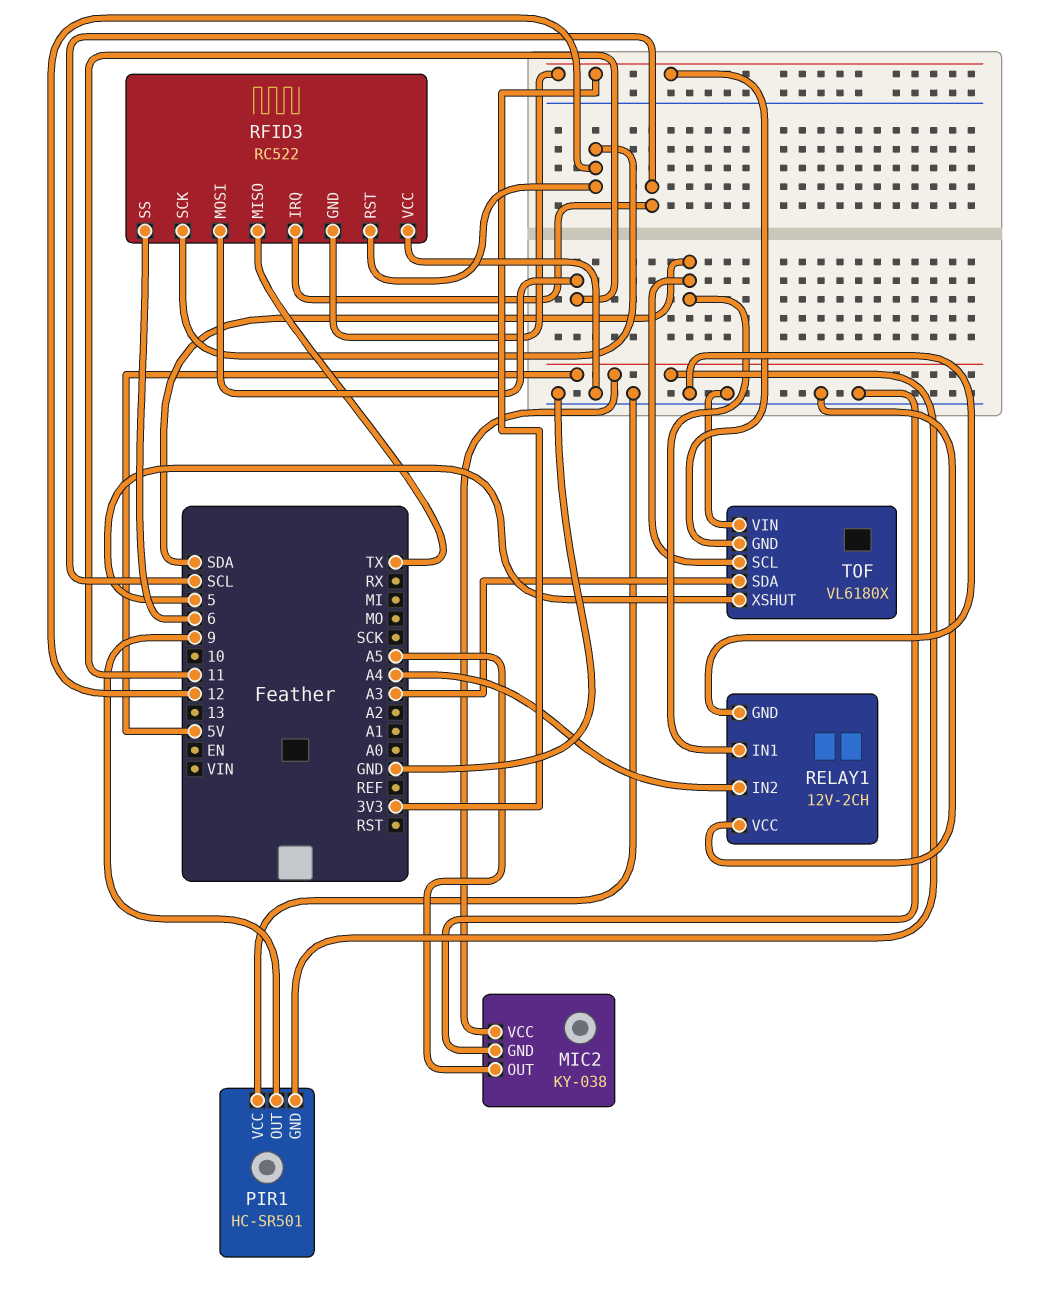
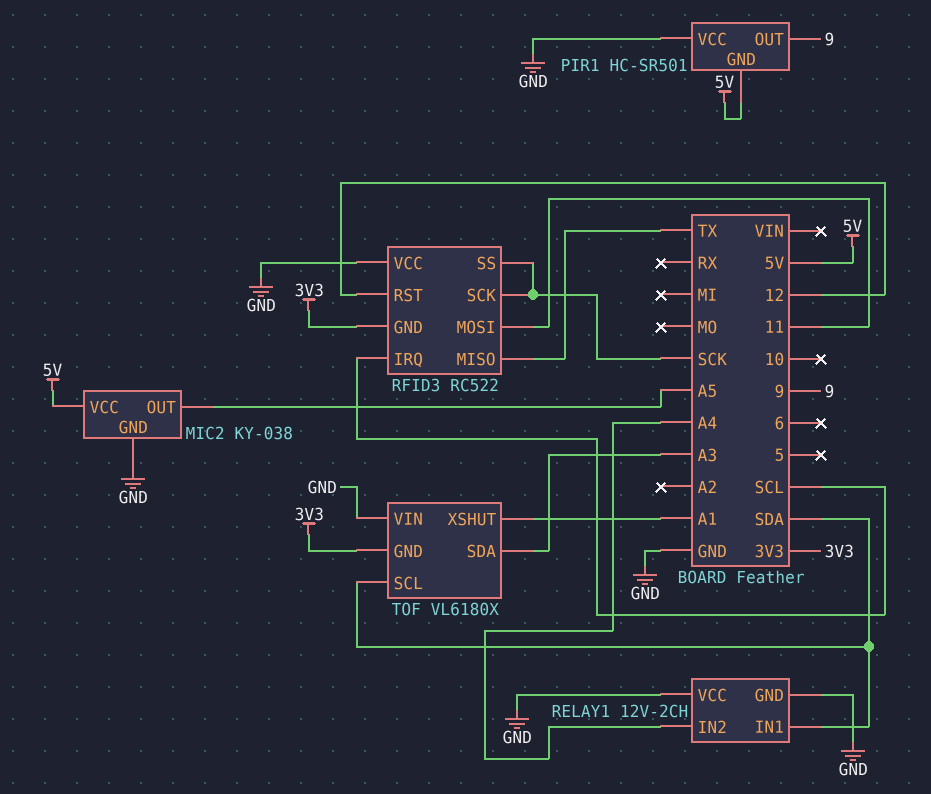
RFID3 pin SCK: 12 -> SCK
RFID3 pin SS: 6 -> SCK
TOF pin XSHUT: 5 -> A1

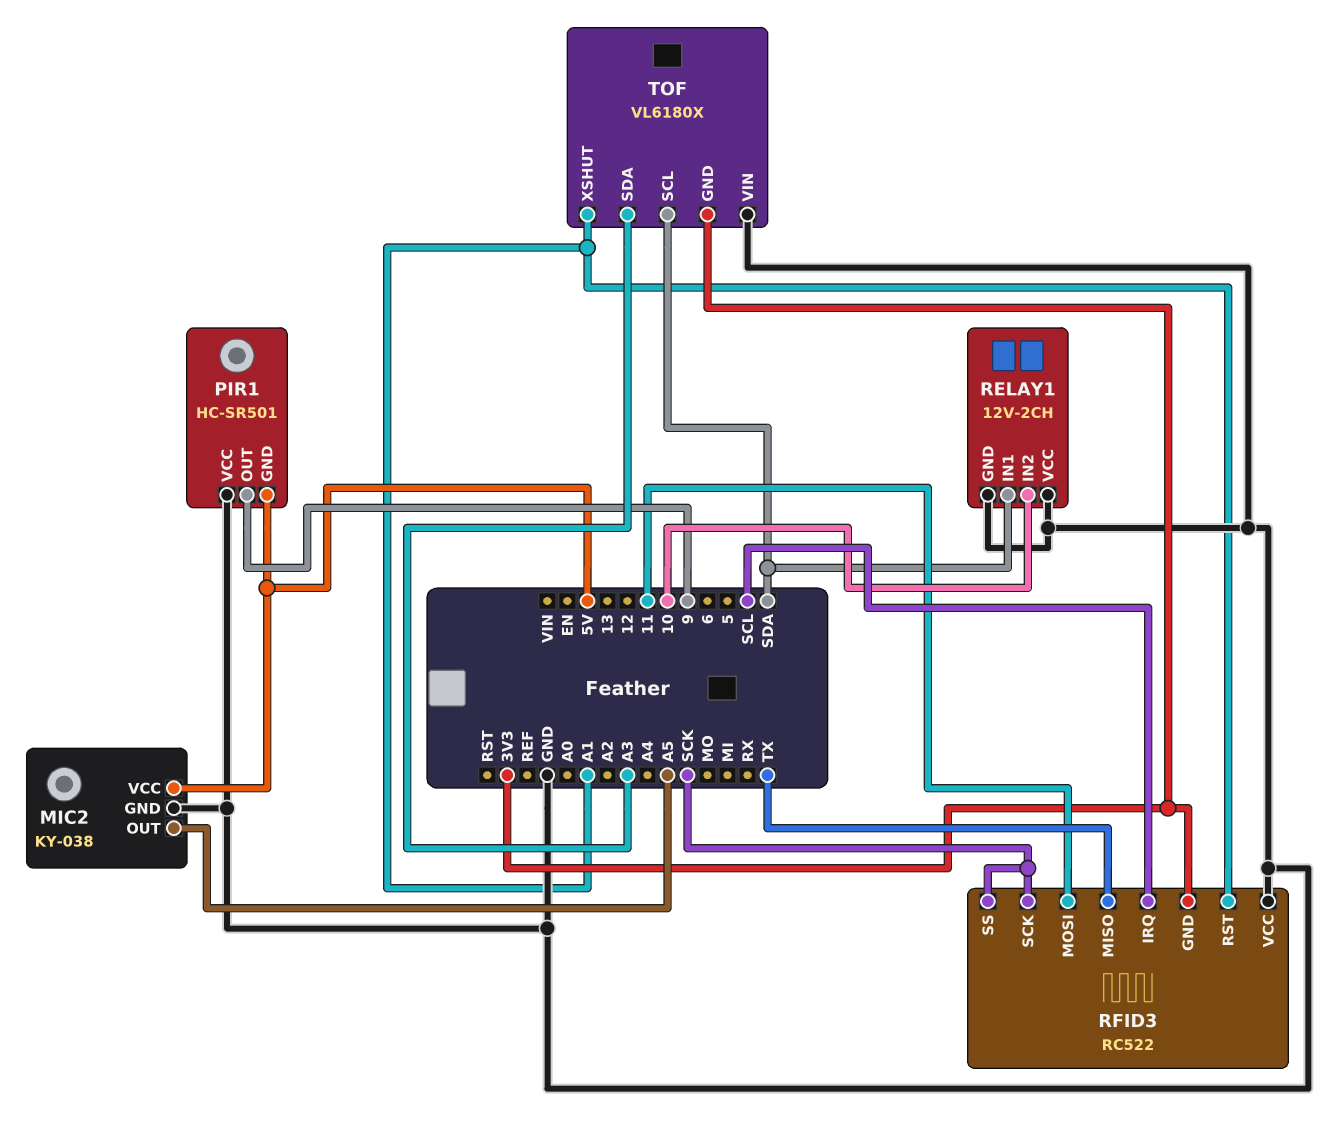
RELAY1 pin IN2: A4 -> 10
RFID3 pin RST: 12 -> A1

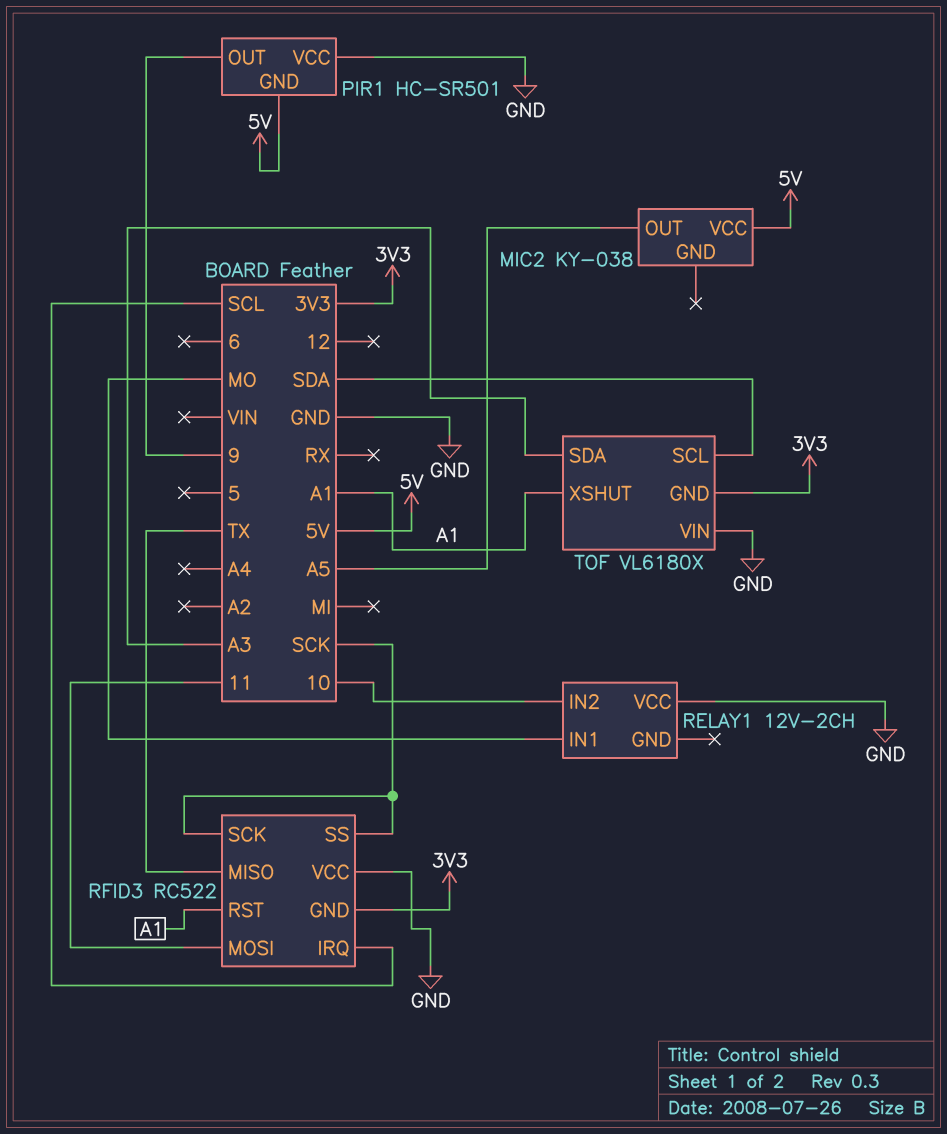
MIC2 pin GND: GND -> none
RELAY1 pin GND: GND -> none
RELAY1 pin IN1: SDA -> MO

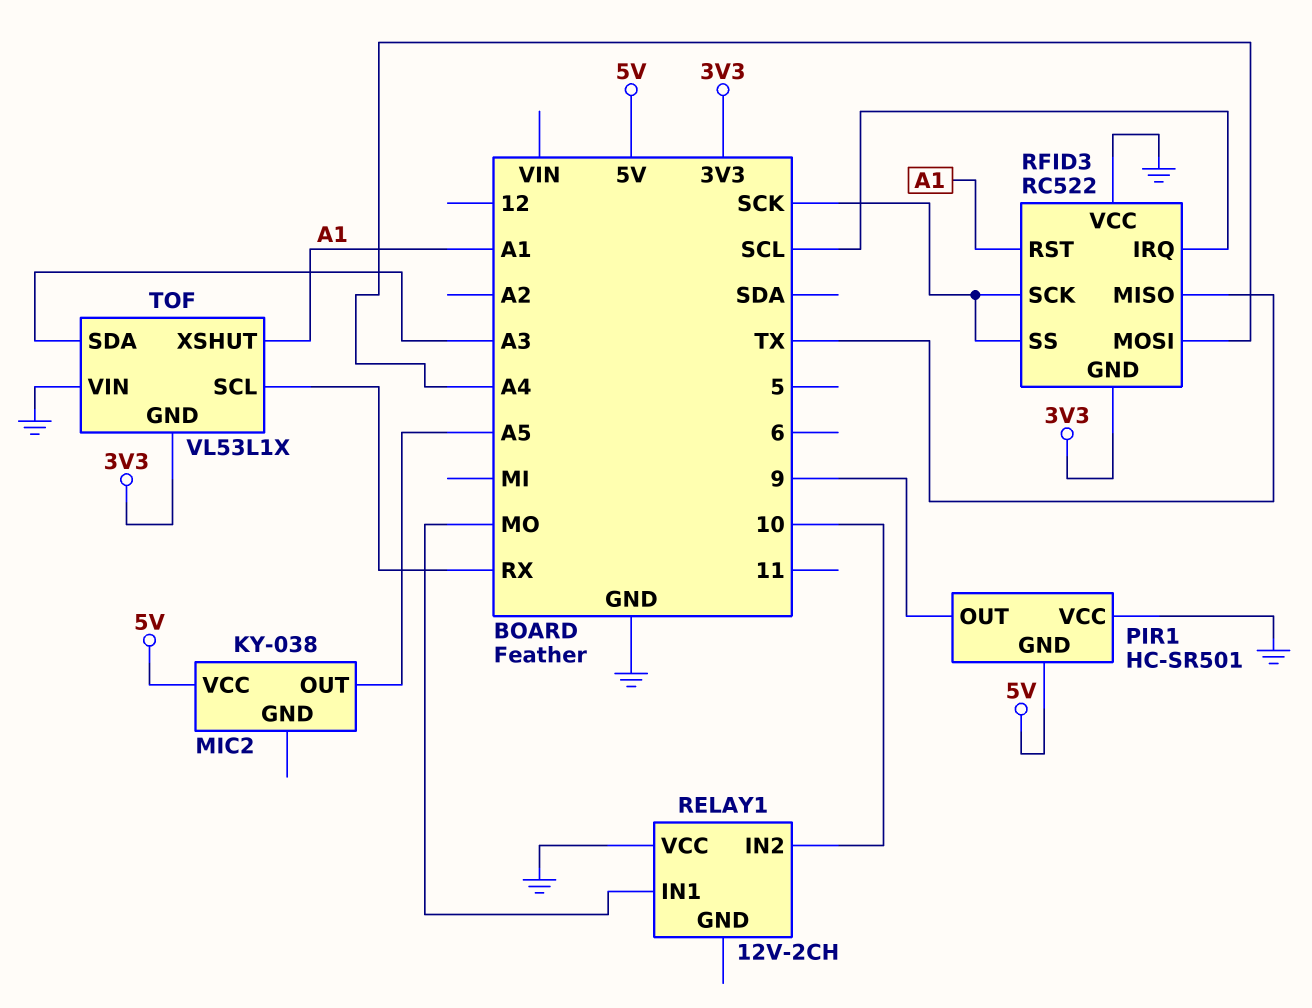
RFID3 pin MOSI: 11 -> A4
TOF: VL6180X -> VL53L1X
TOF pin SCL: SDA -> RX

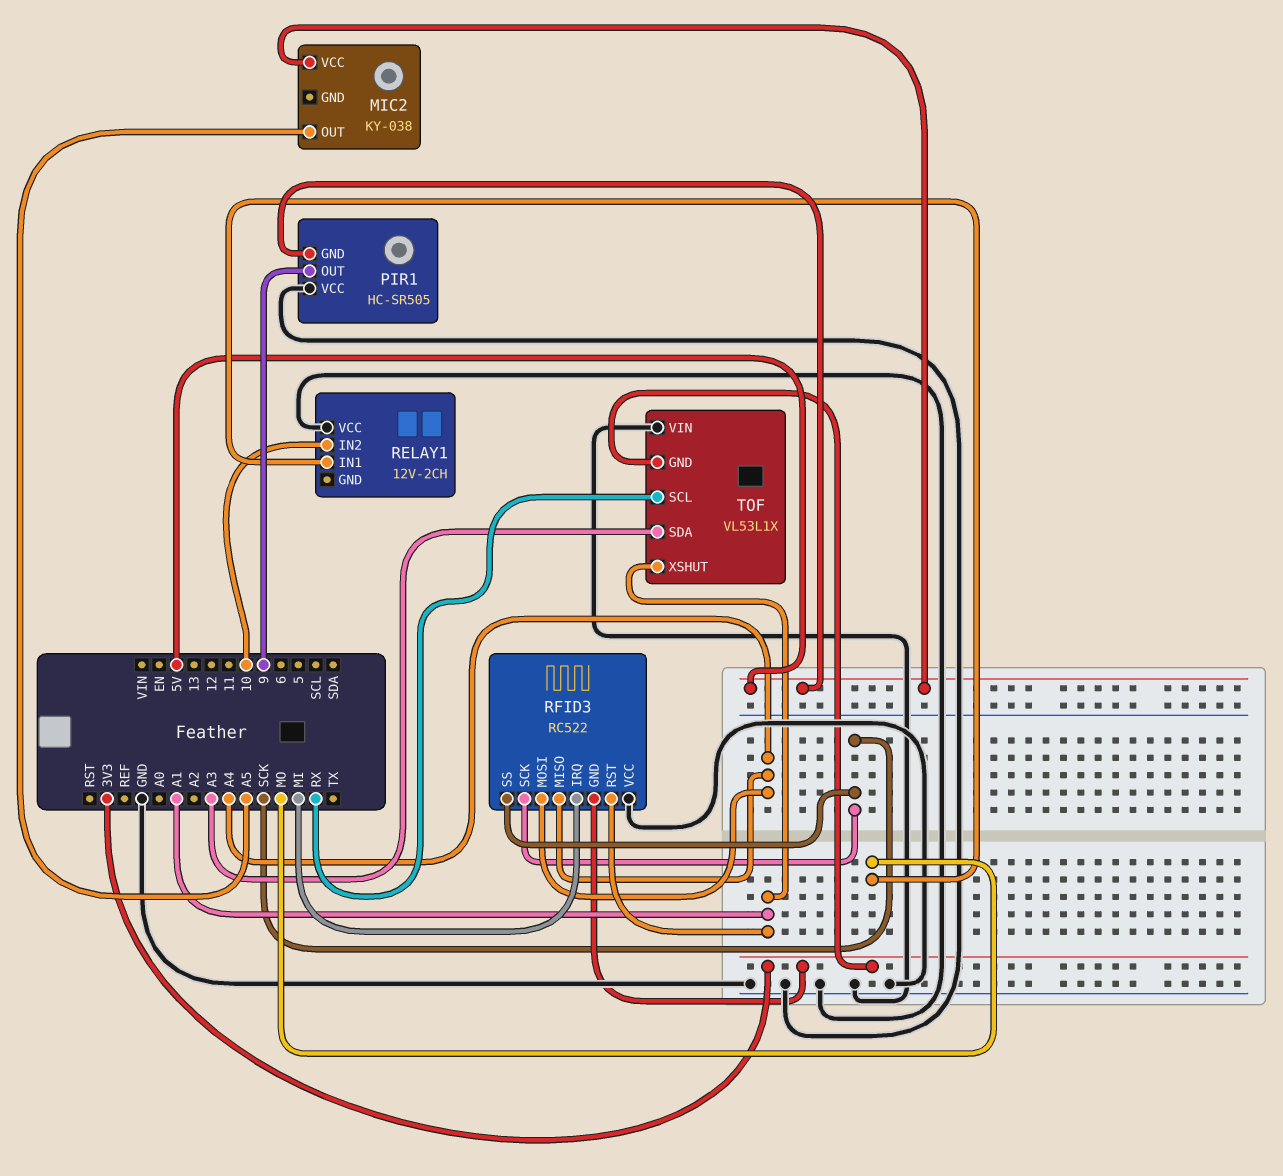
PIR1: HC-SR501 -> HC-SR505
RFID3 pin IRQ: SCL -> MI
RFID3 pin MISO: TX -> A4

